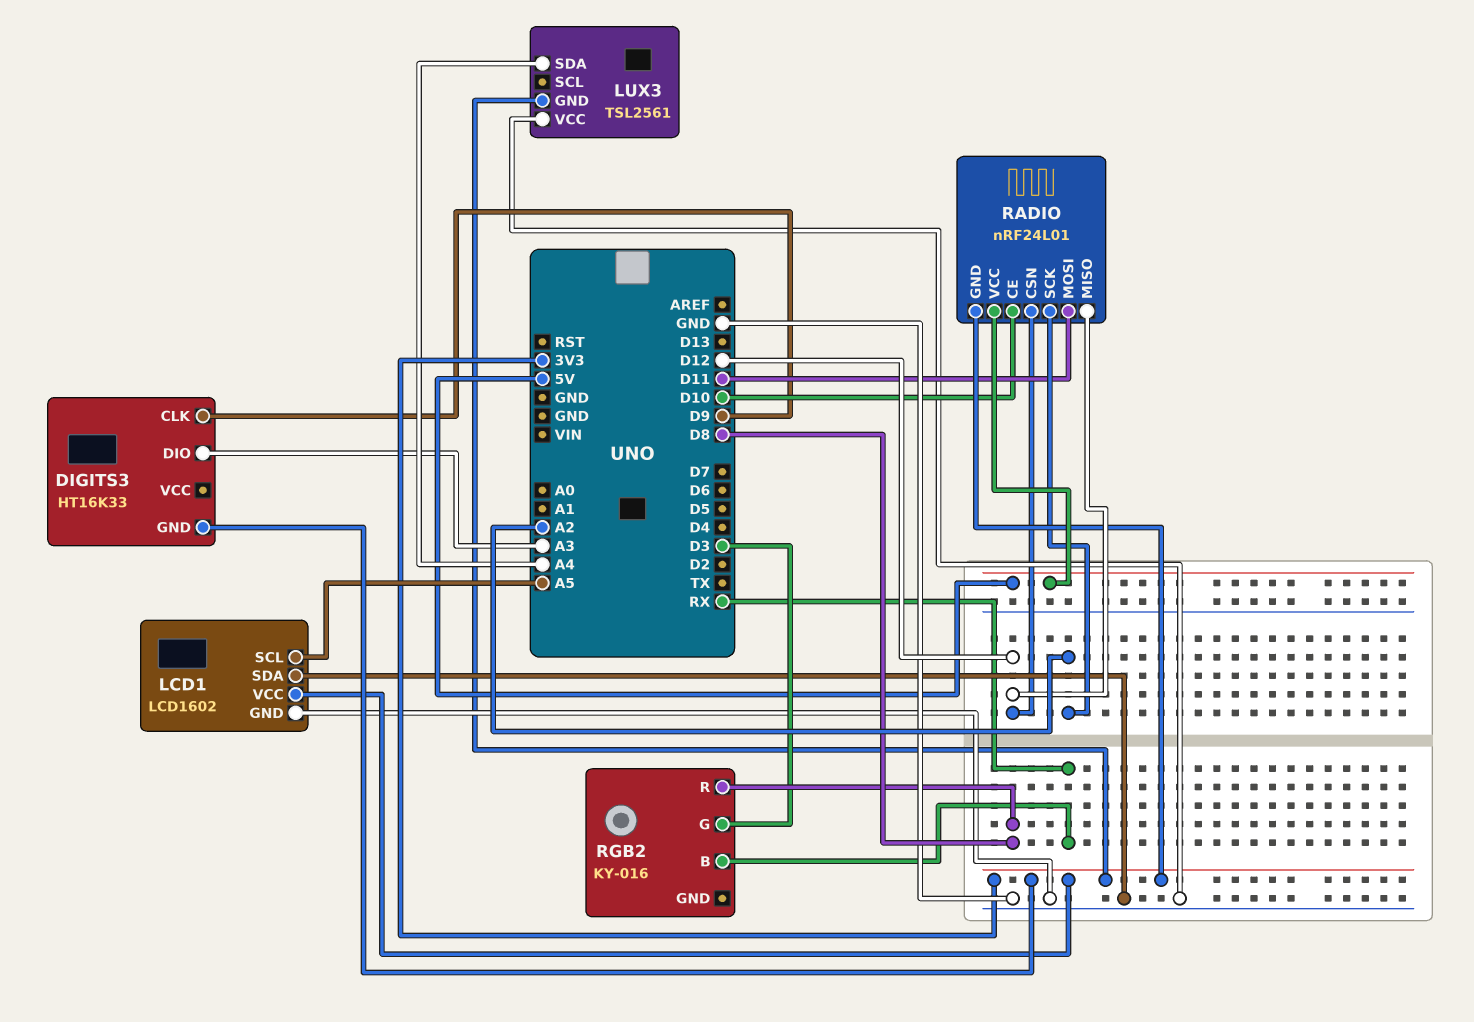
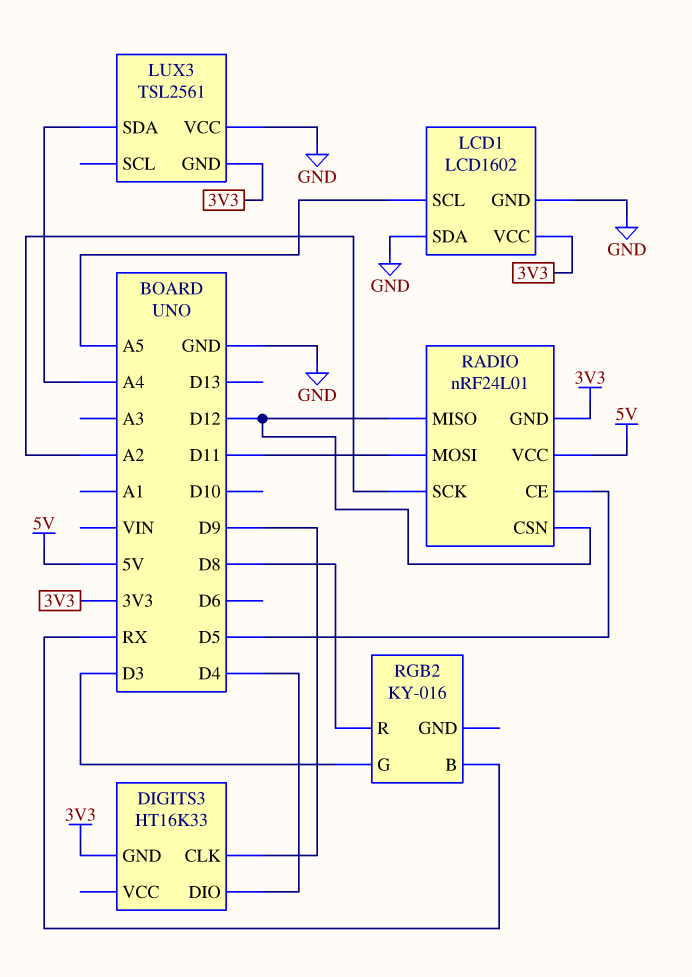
DIGITS3 pin DIO: A3 -> D4
RADIO pin CE: D10 -> D5

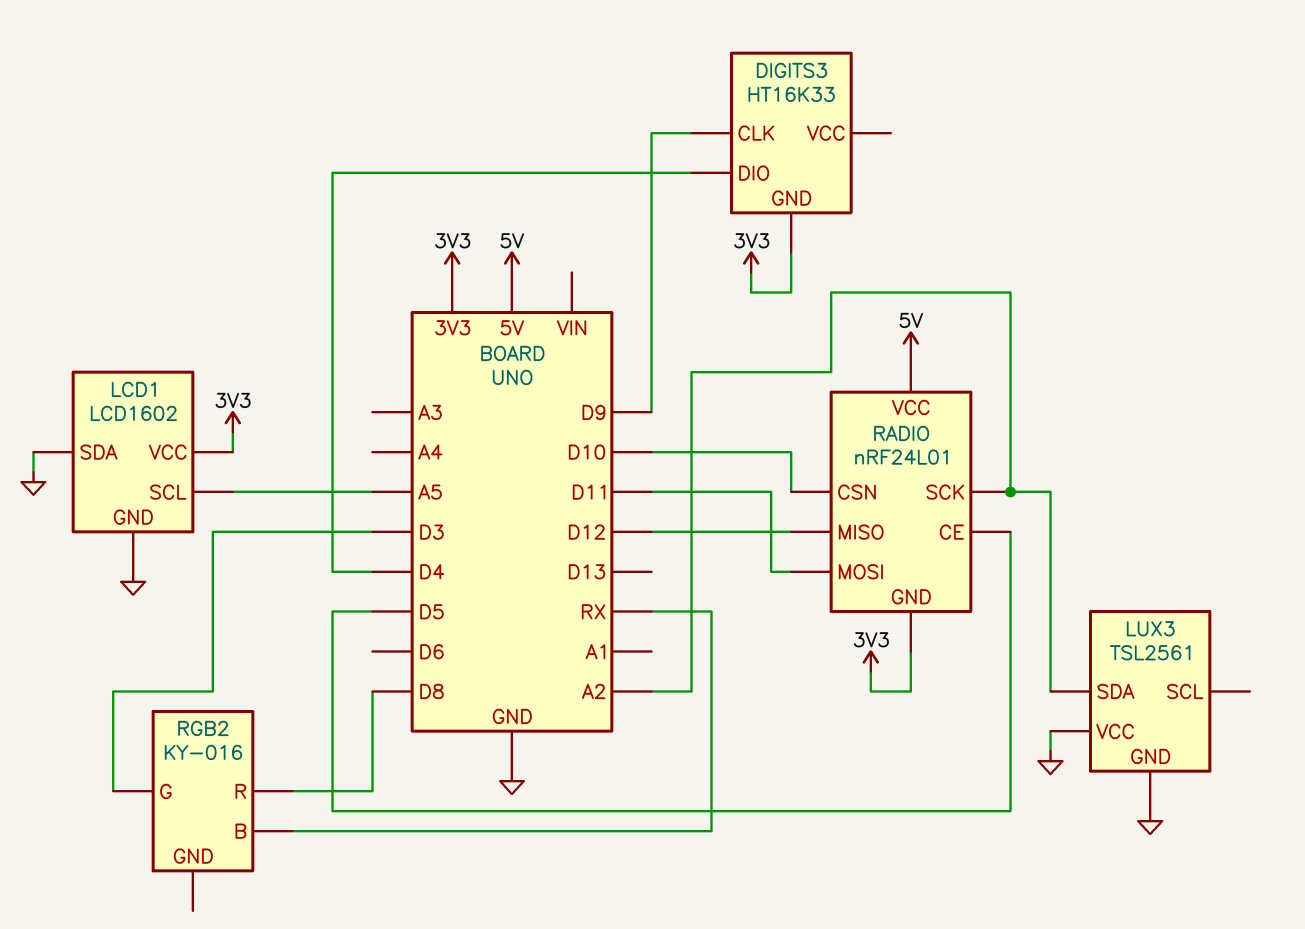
LUX3 pin GND: 3V3 -> GND
LUX3 pin SDA: A4 -> A2
RADIO pin CSN: D12 -> D10

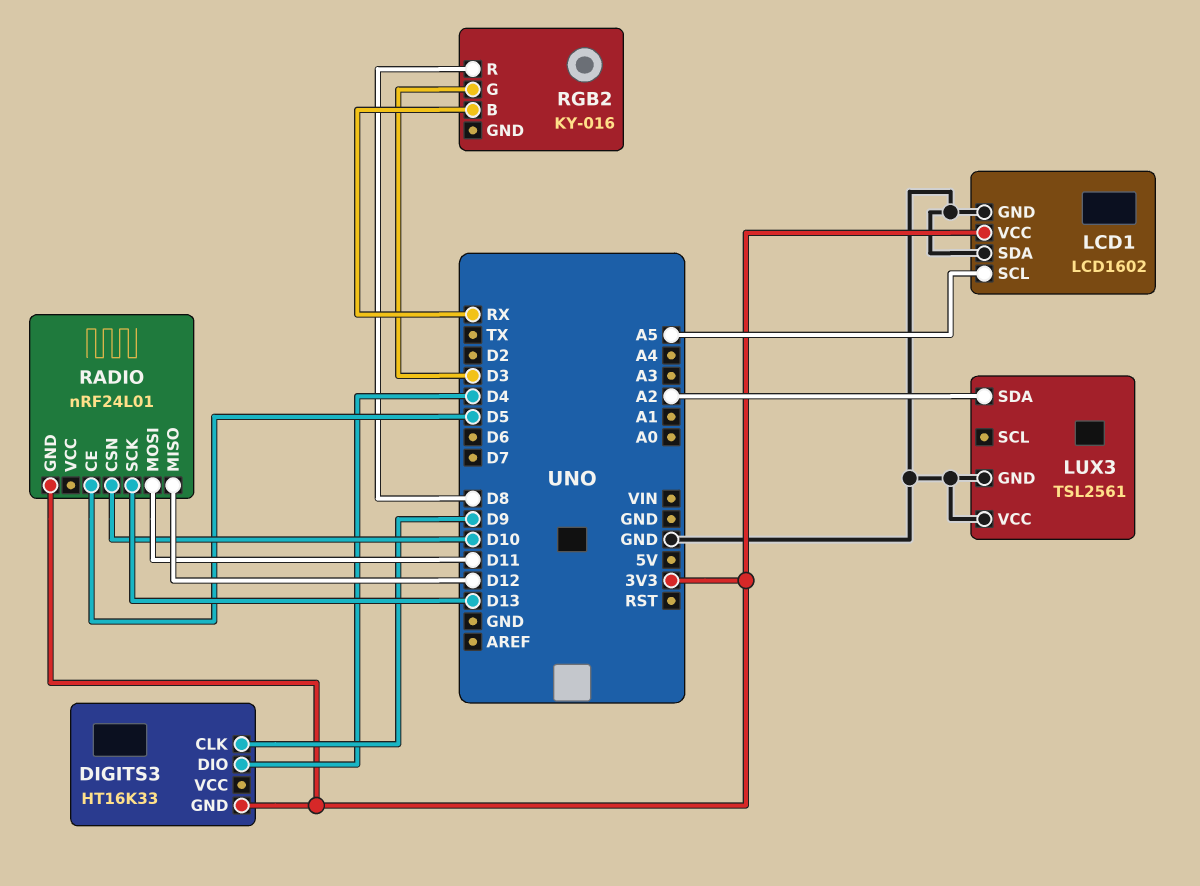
RADIO pin SCK: A2 -> D13
RADIO pin VCC: 5V -> none

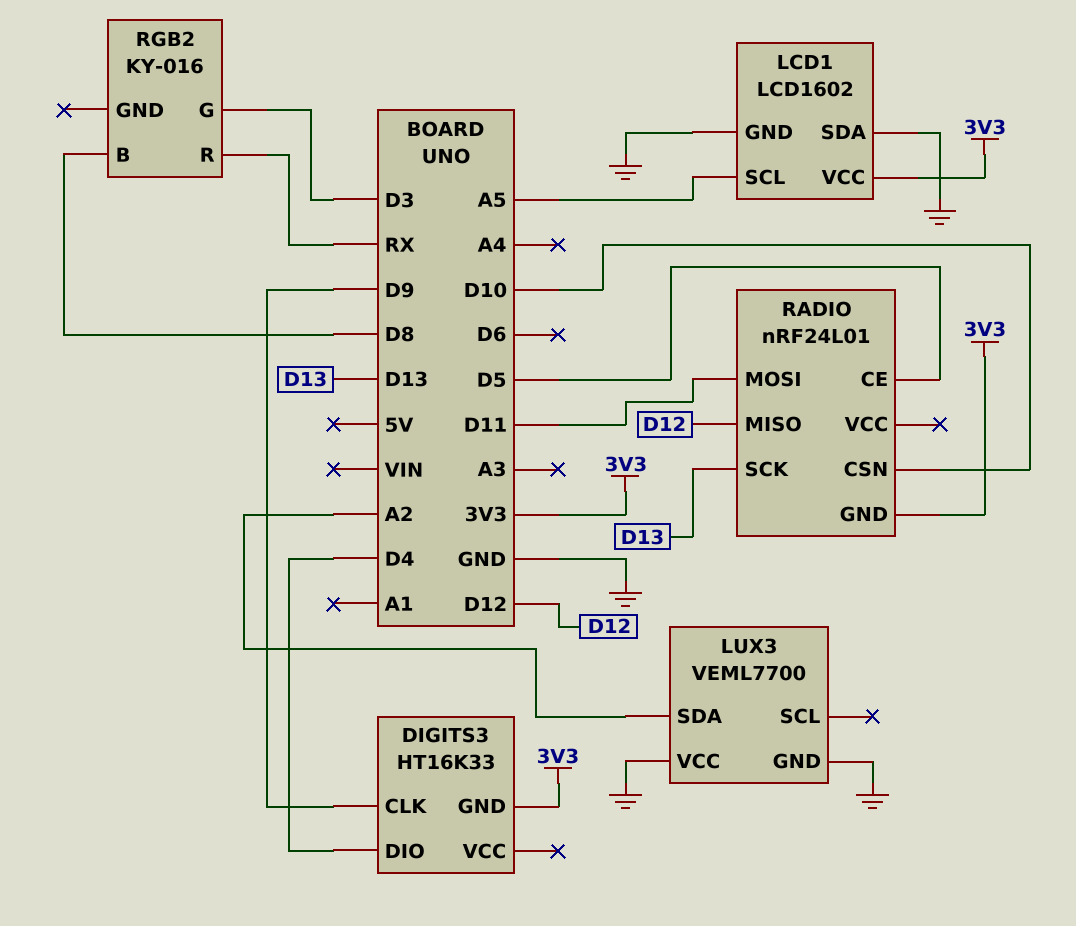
LUX3: TSL2561 -> VEML7700
RGB2 pin B: RX -> D8
RGB2 pin R: D8 -> RX

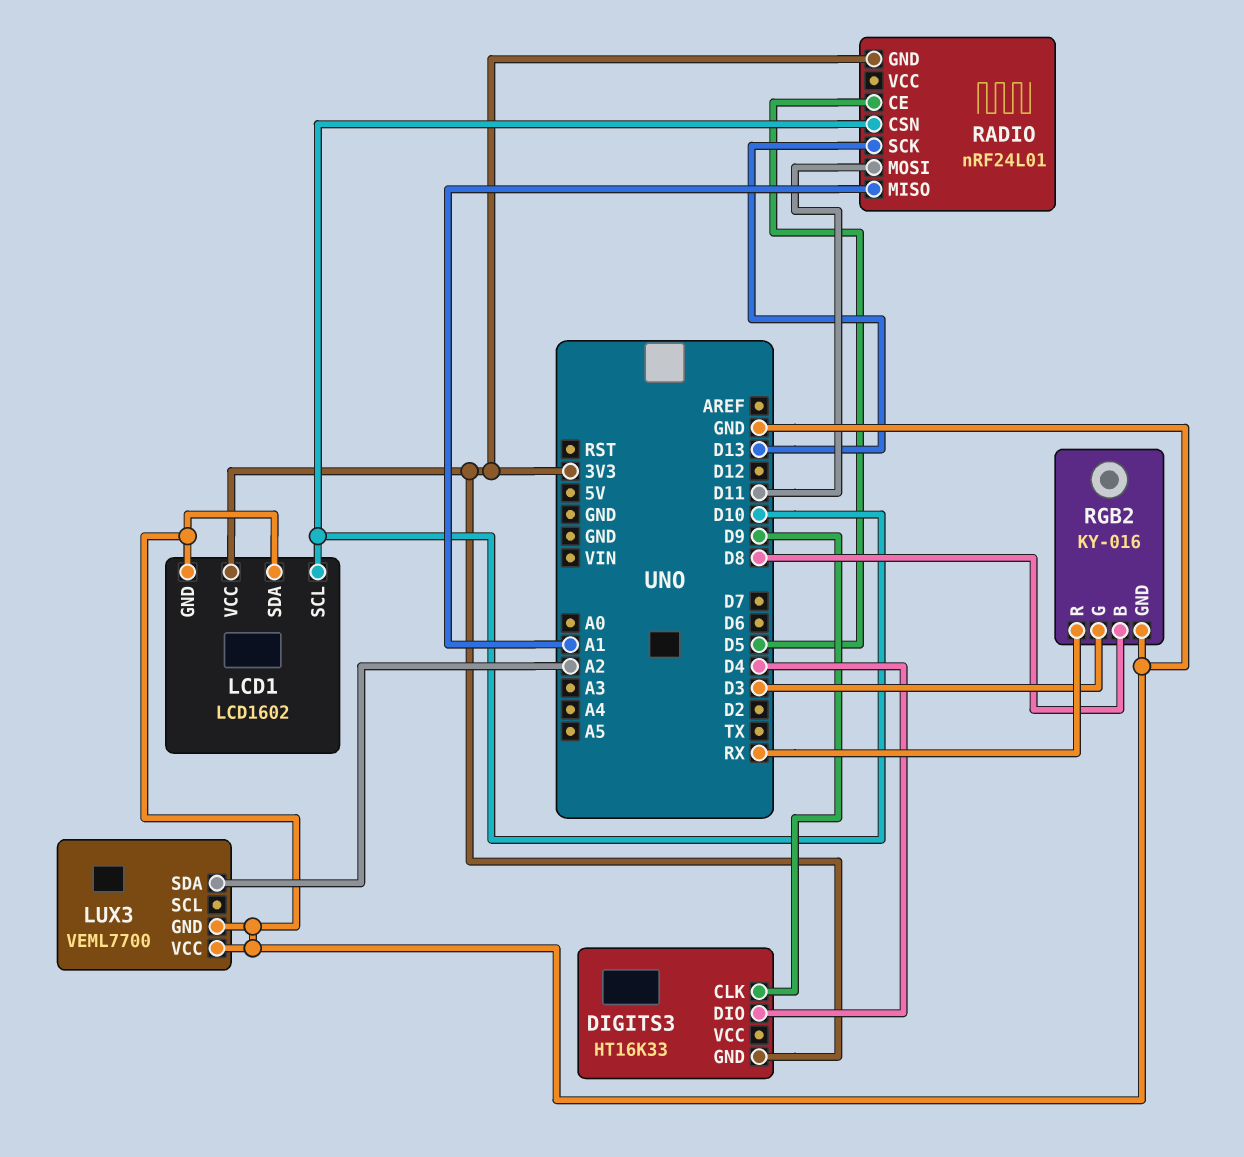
LCD1 pin SCL: A5 -> D10
RADIO pin MISO: D12 -> A1
RGB2 pin GND: none -> GND

